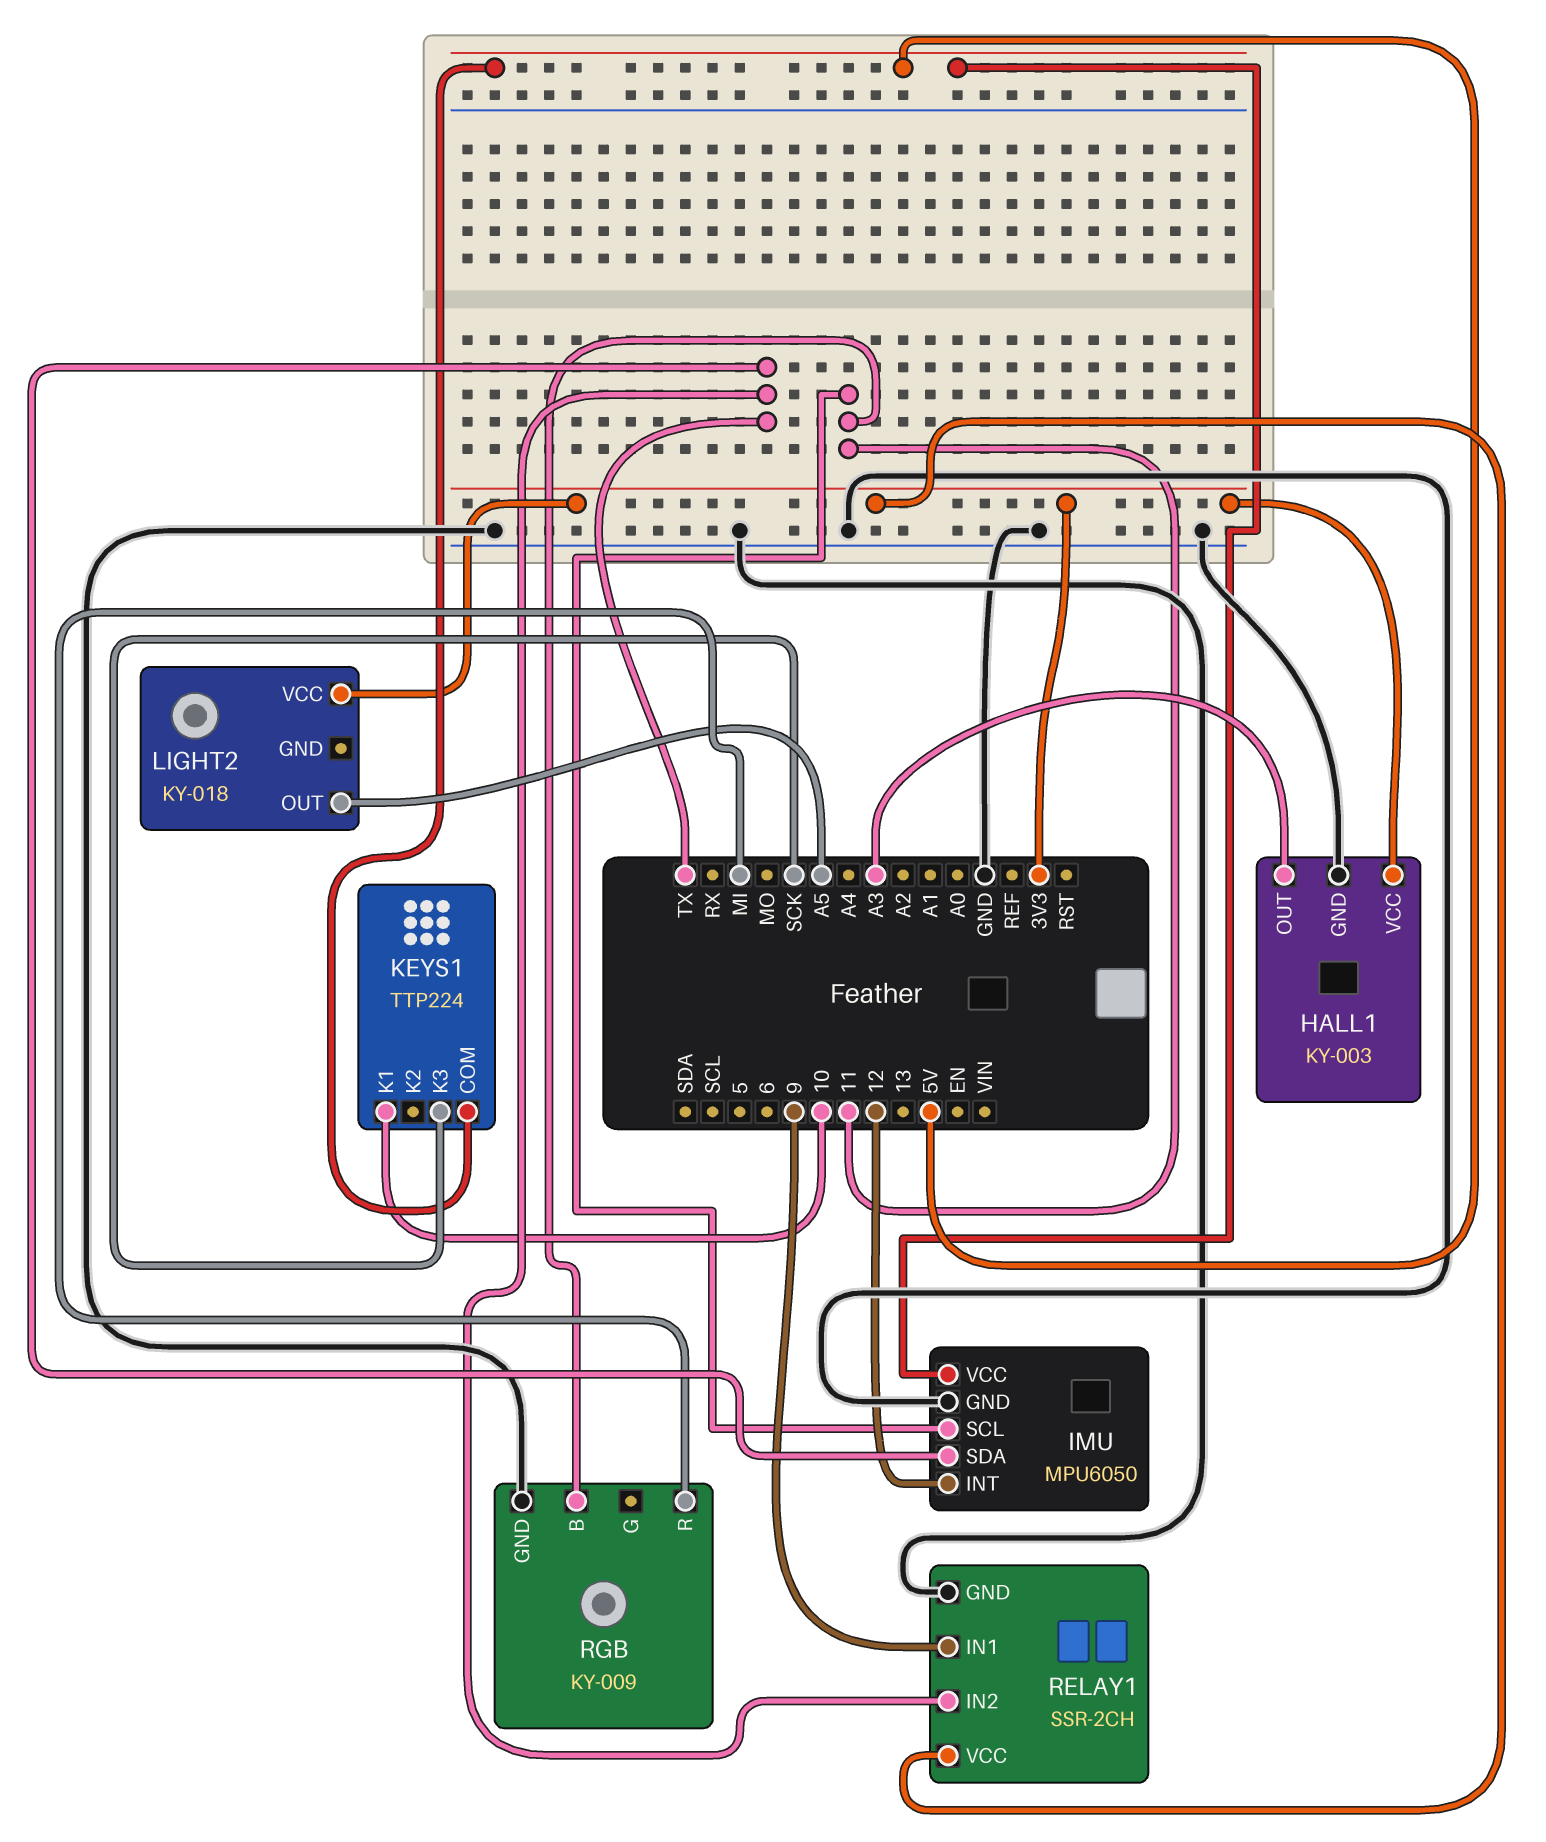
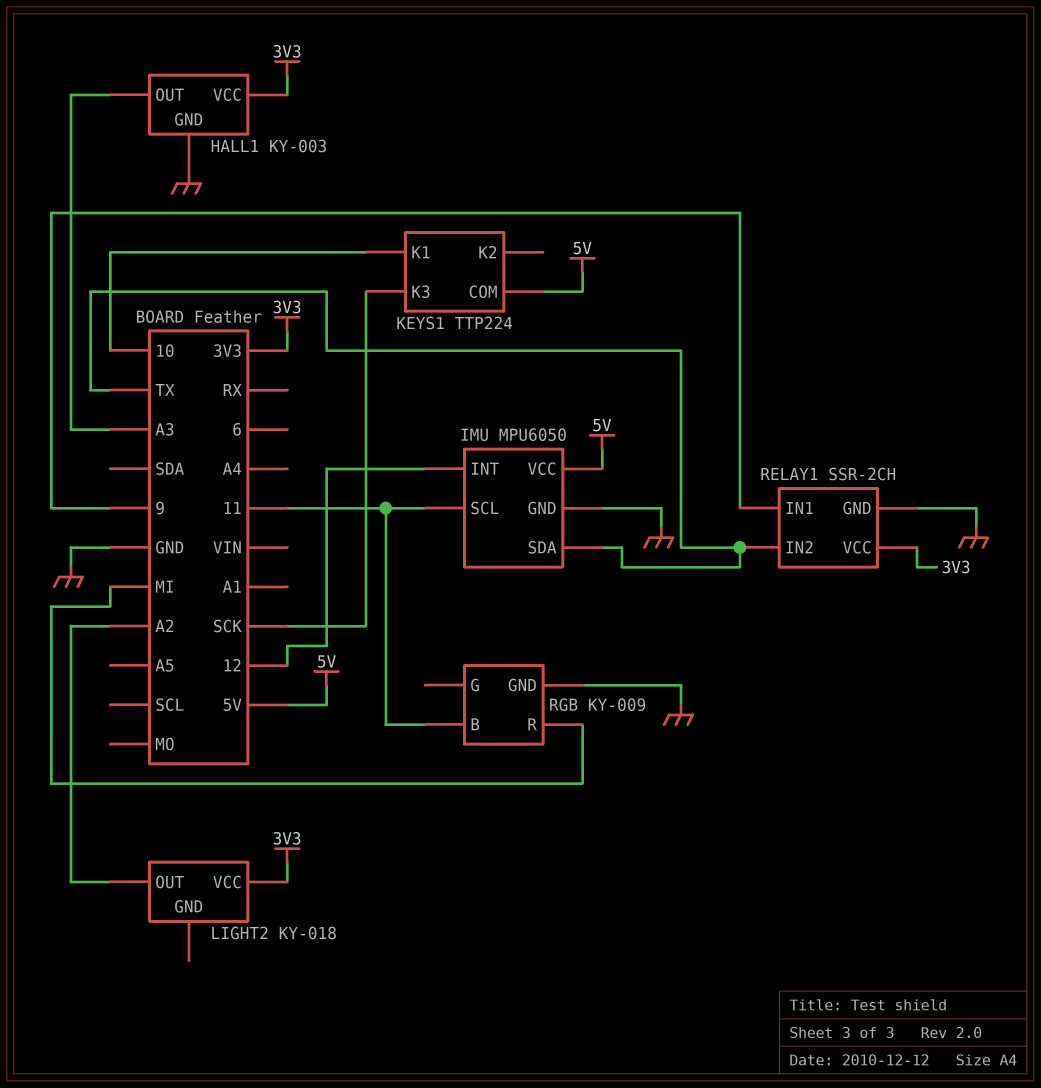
LIGHT2 pin OUT: A5 -> A2

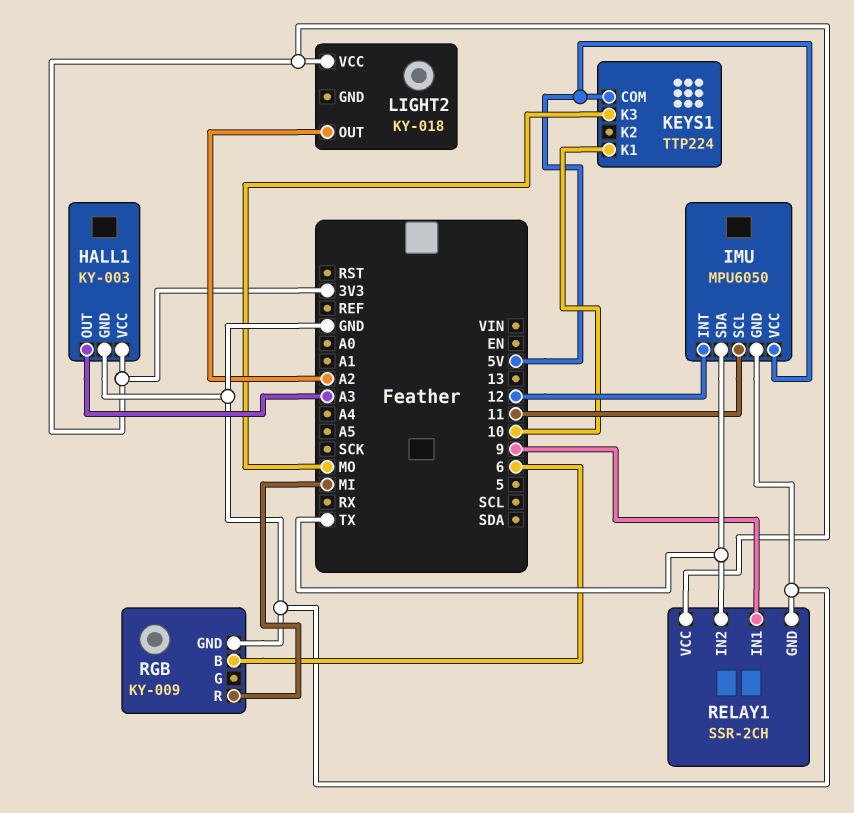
KEYS1 pin K3: SCK -> MO
RGB pin B: 11 -> 6

